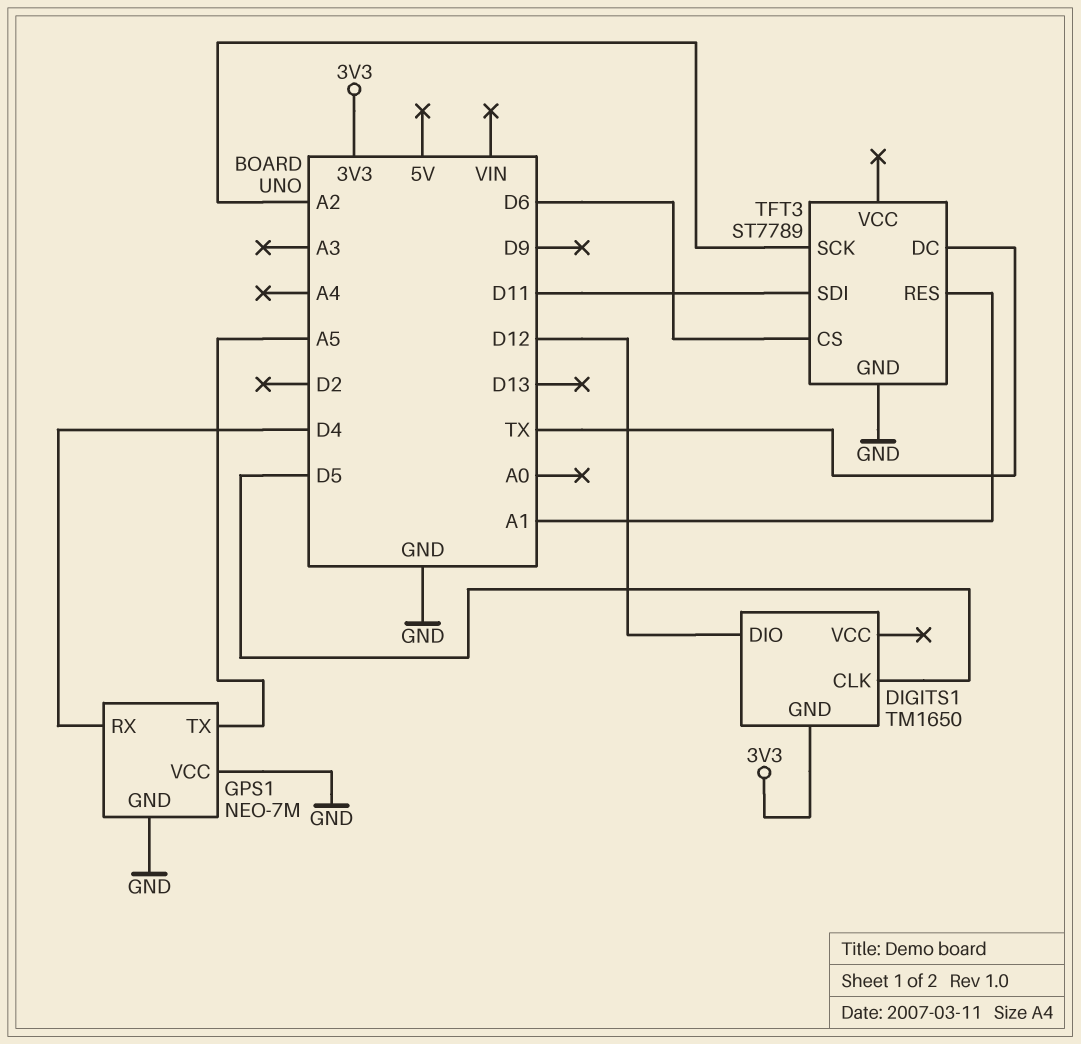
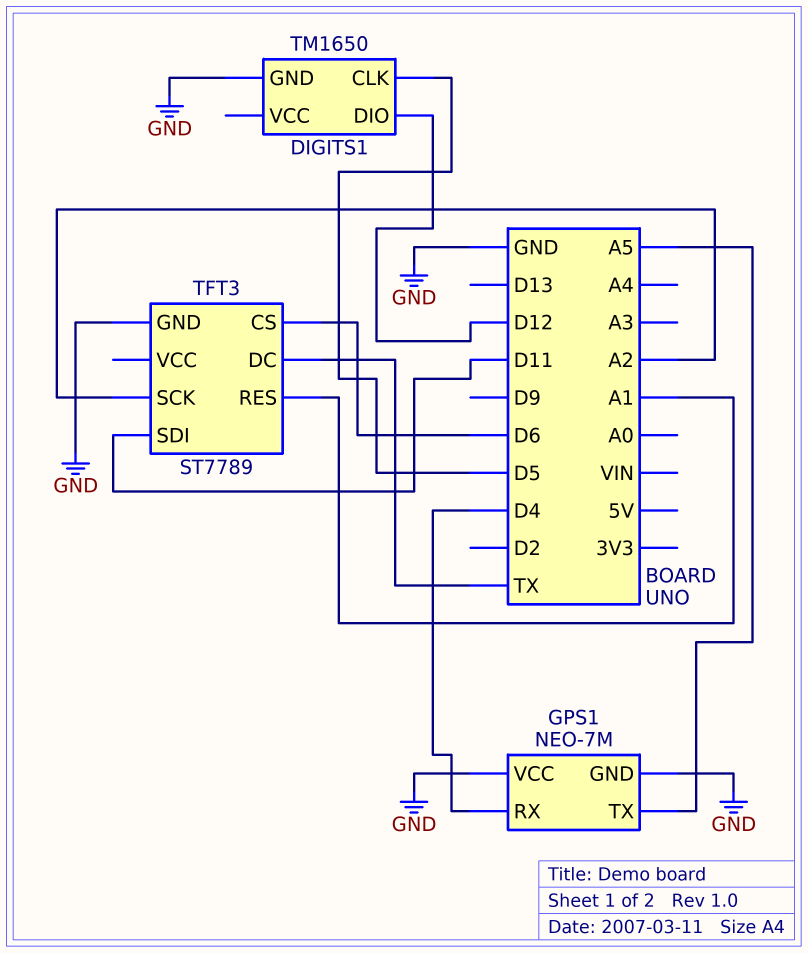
DIGITS1 pin GND: 3V3 -> GND

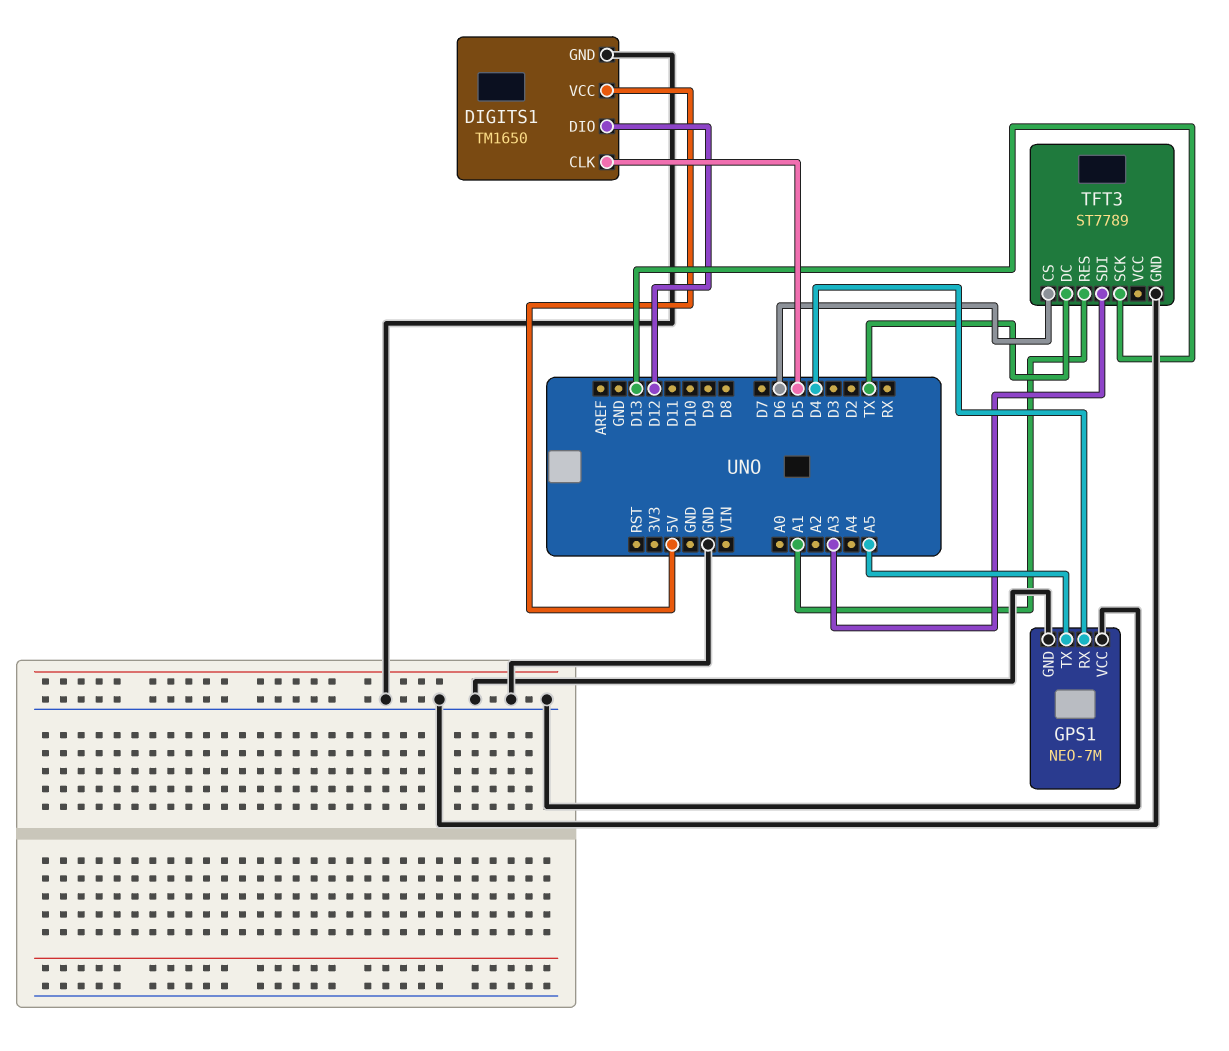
DIGITS1 pin VCC: none -> 5V
TFT3 pin SCK: A2 -> D13
TFT3 pin SDI: D11 -> A3

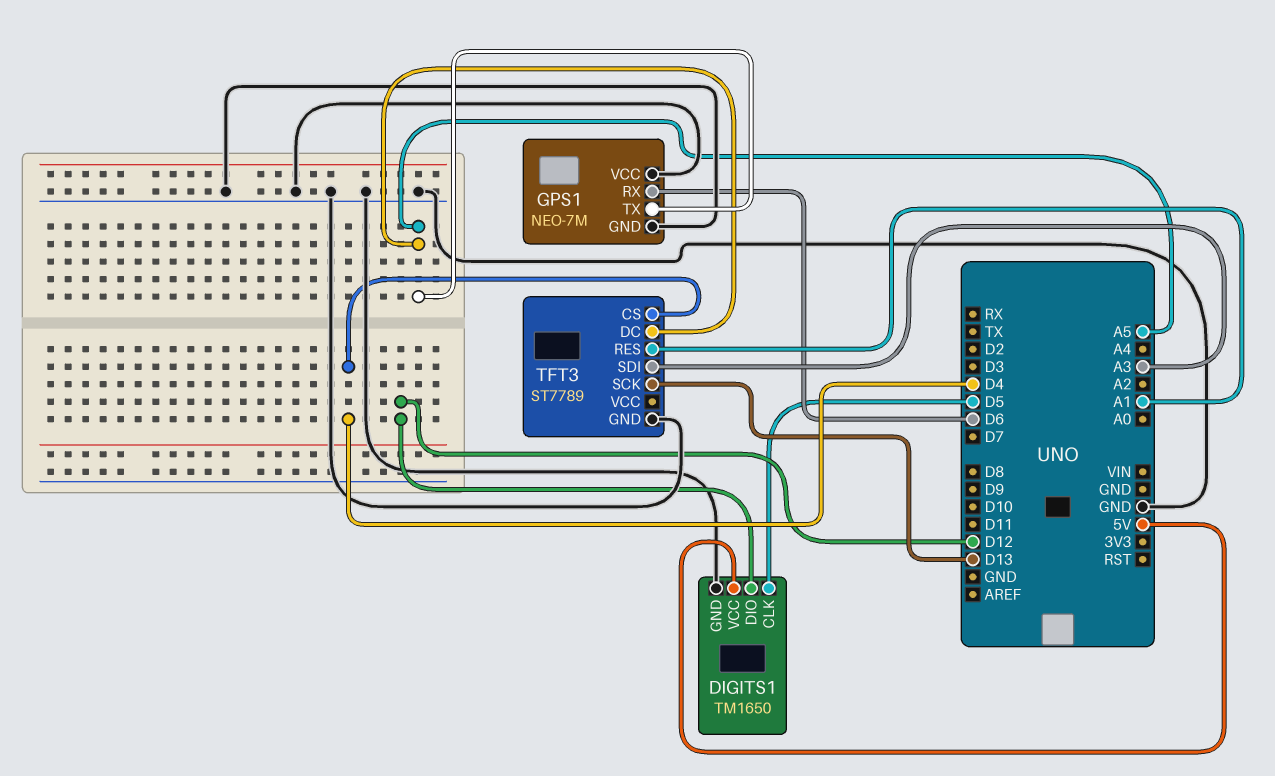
GPS1 pin RX: D4 -> D6
TFT3 pin CS: D6 -> D4
TFT3 pin DC: TX -> A5

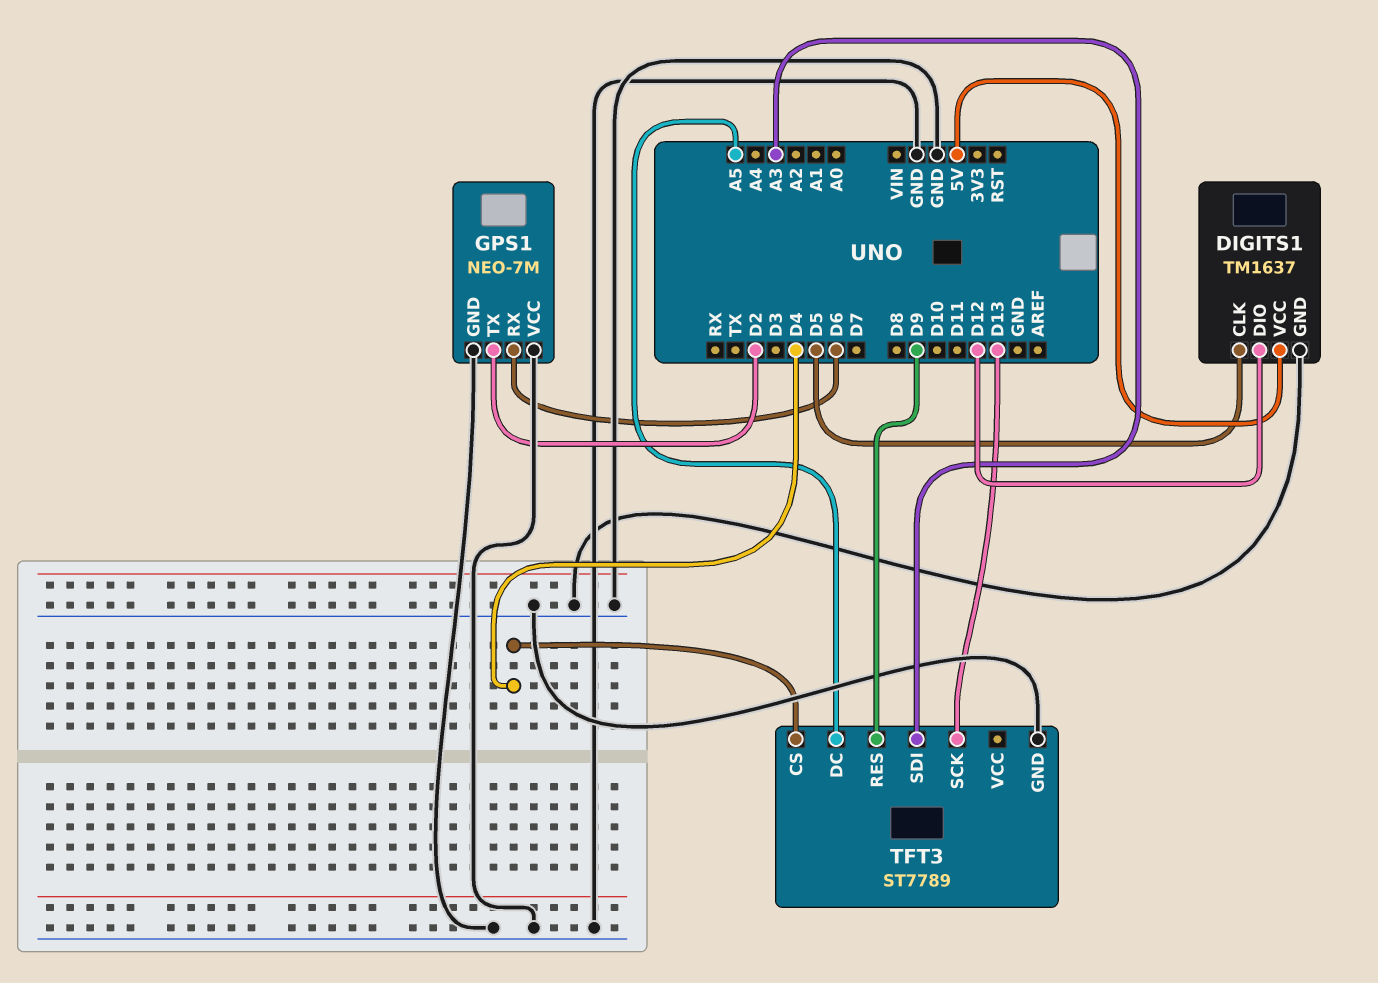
DIGITS1: TM1650 -> TM1637
GPS1 pin TX: A5 -> D2
TFT3 pin RES: A1 -> D9

